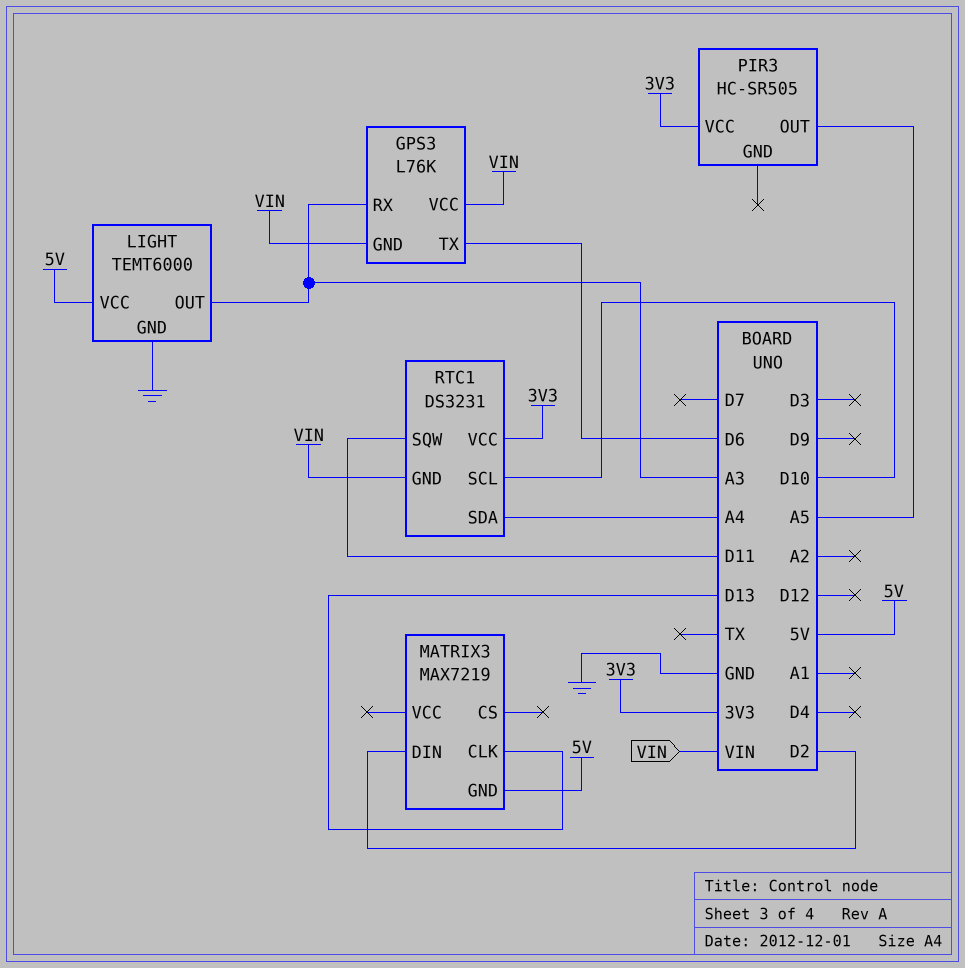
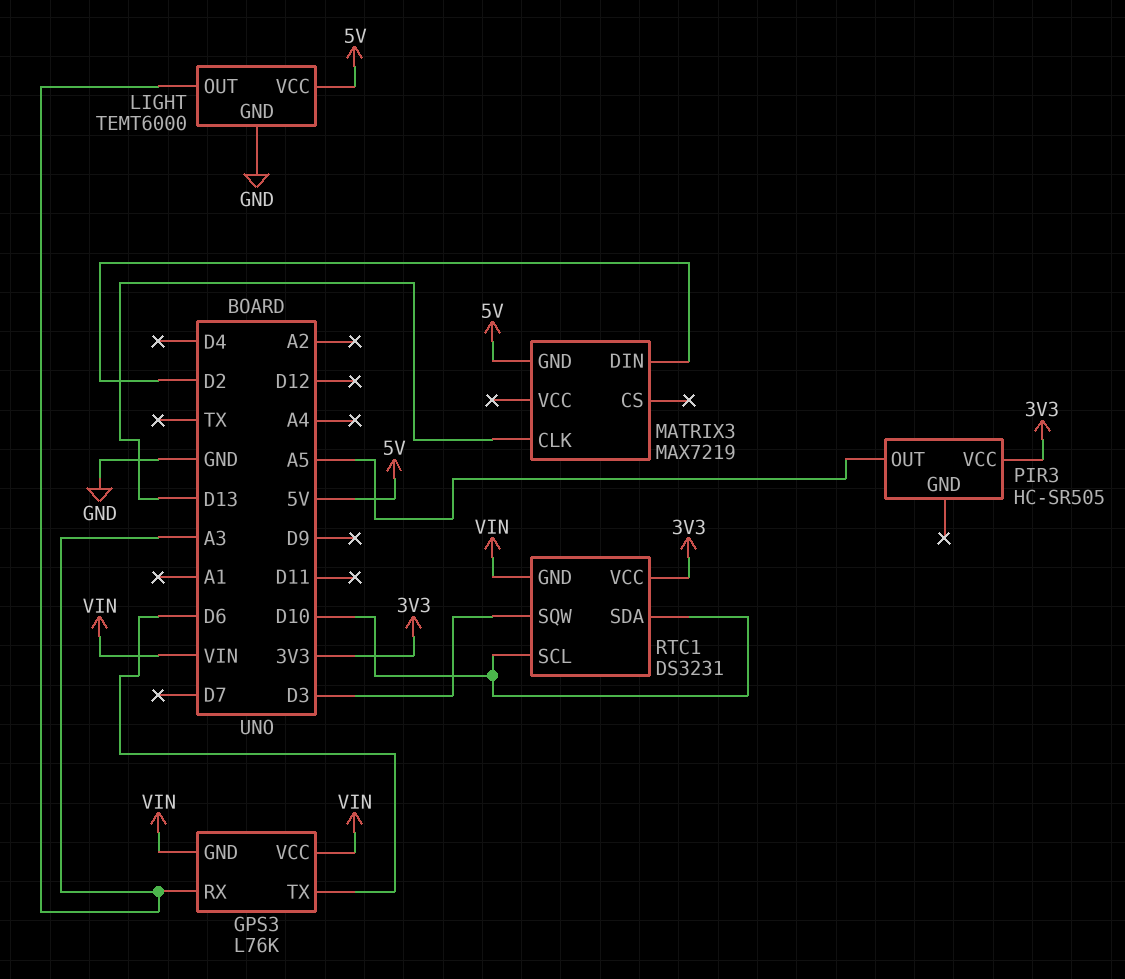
RTC1 pin SDA: A4 -> D10
RTC1 pin SQW: D11 -> D3

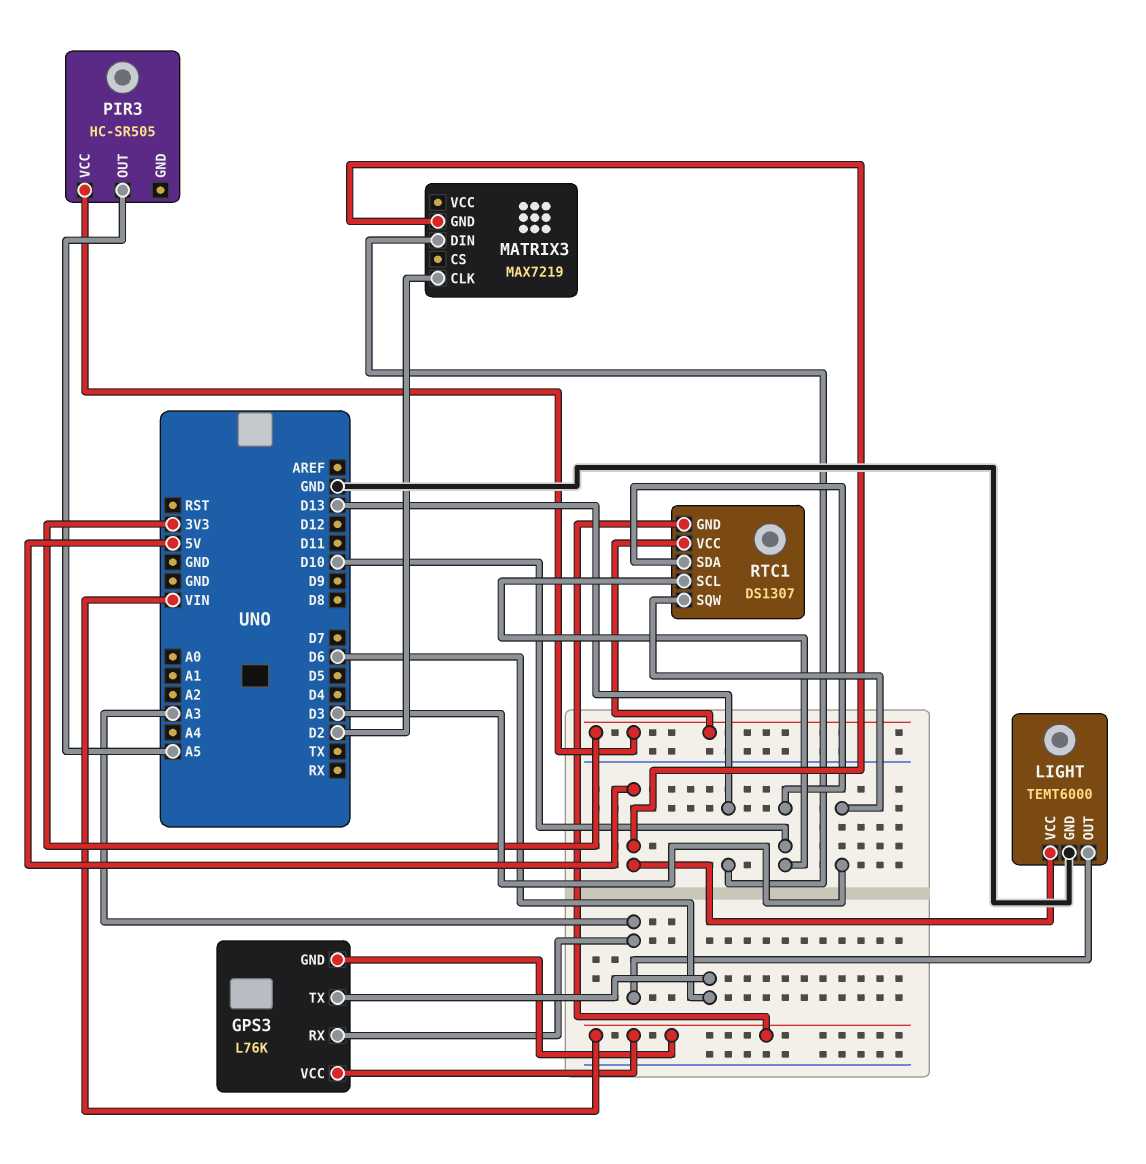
MATRIX3 pin CLK: D13 -> D2
MATRIX3 pin DIN: D2 -> D13
RTC1: DS3231 -> DS1307

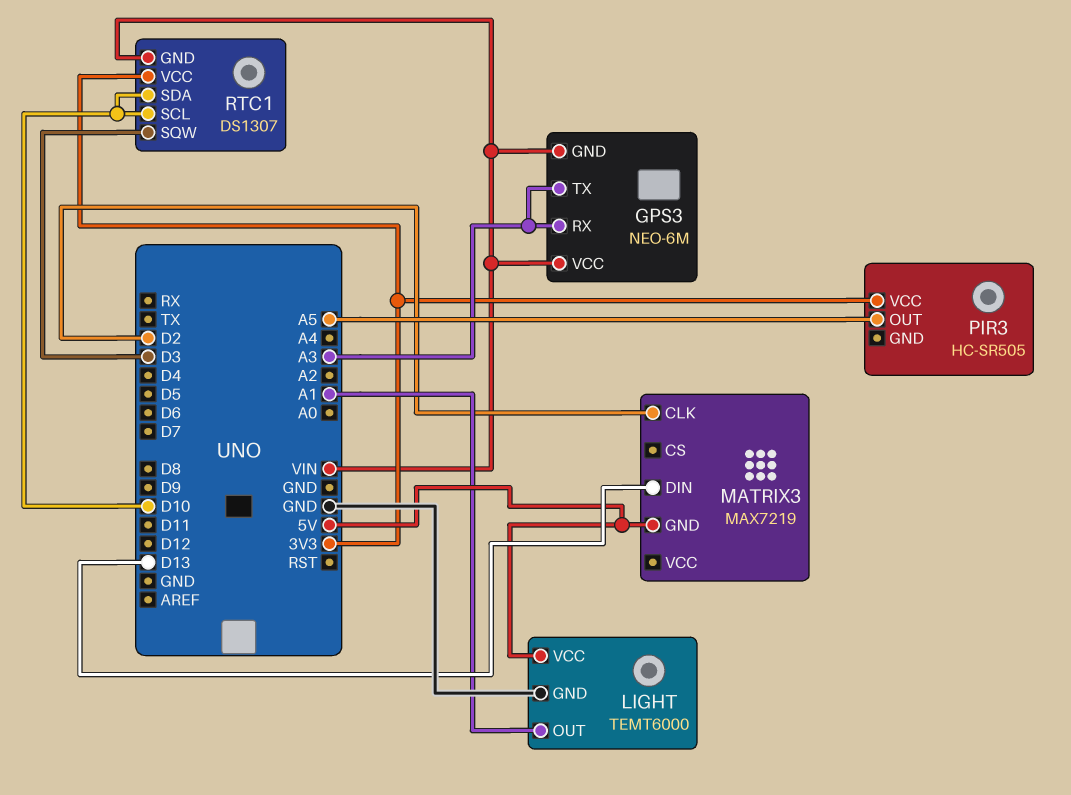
GPS3: L76K -> NEO-6M
GPS3 pin TX: D6 -> A3
LIGHT pin OUT: A3 -> A1

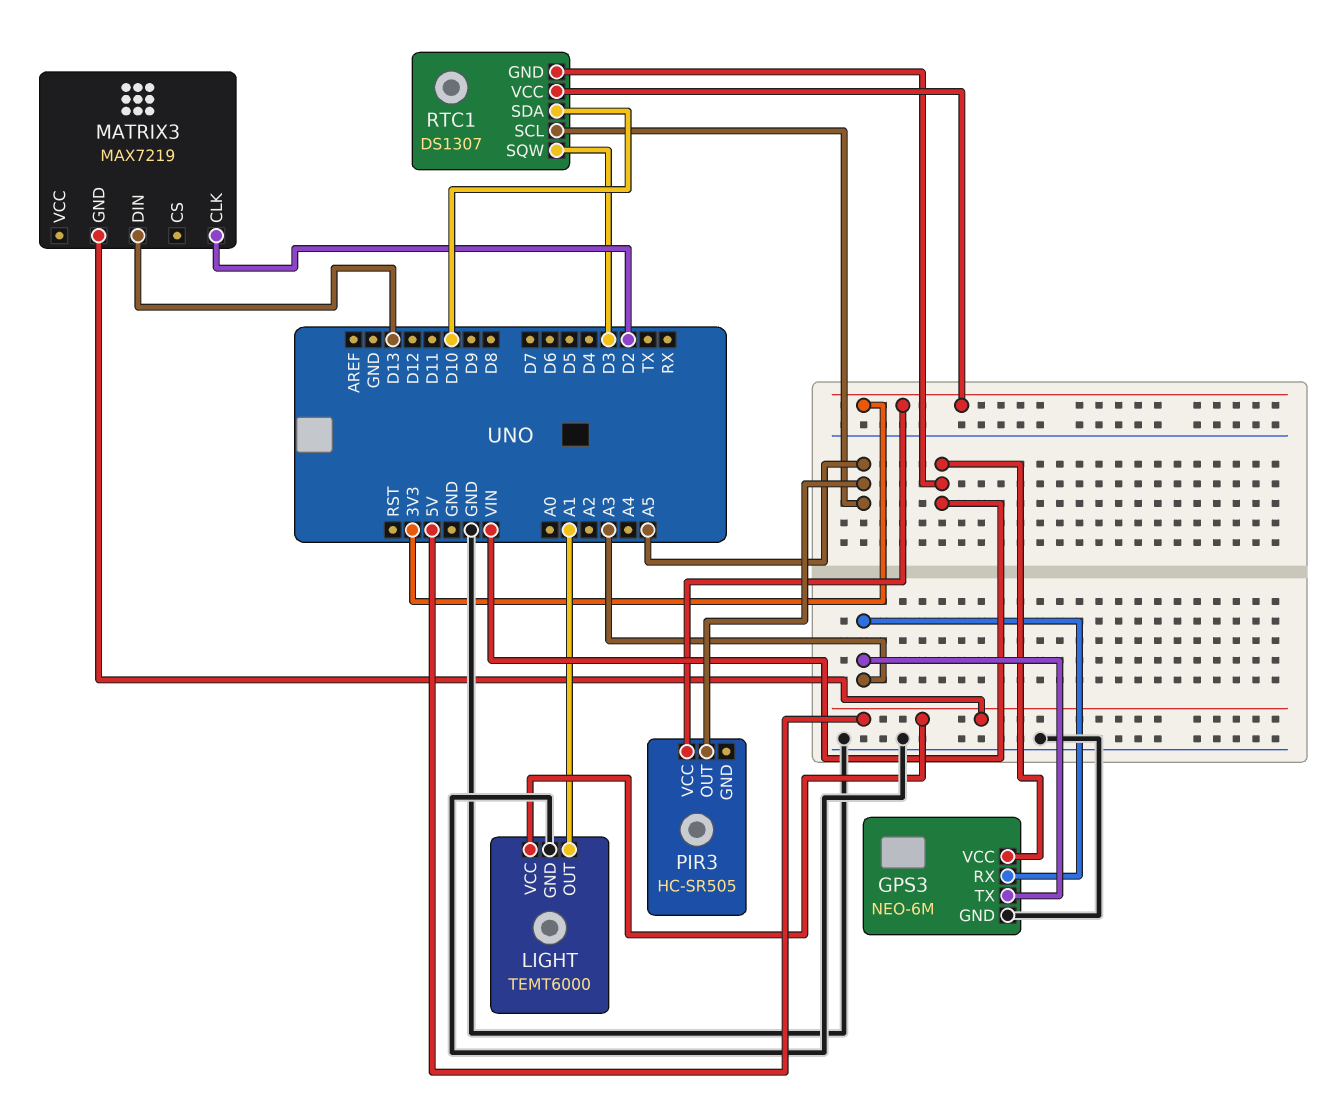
GPS3 pin GND: VIN -> GND
RTC1 pin SCL: D10 -> A5

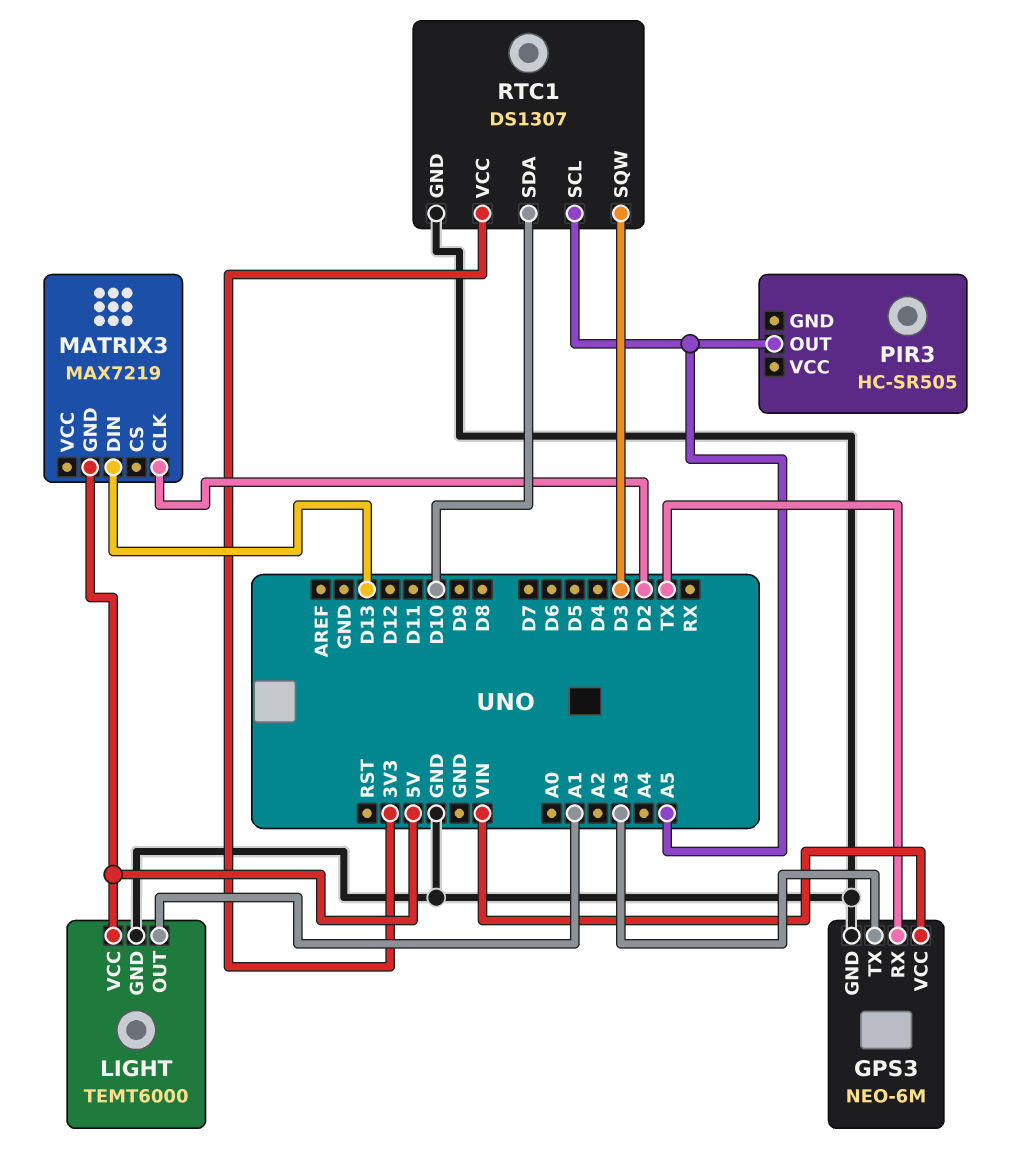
GPS3 pin RX: A3 -> TX
PIR3 pin VCC: 3V3 -> none
RTC1 pin GND: VIN -> GND

